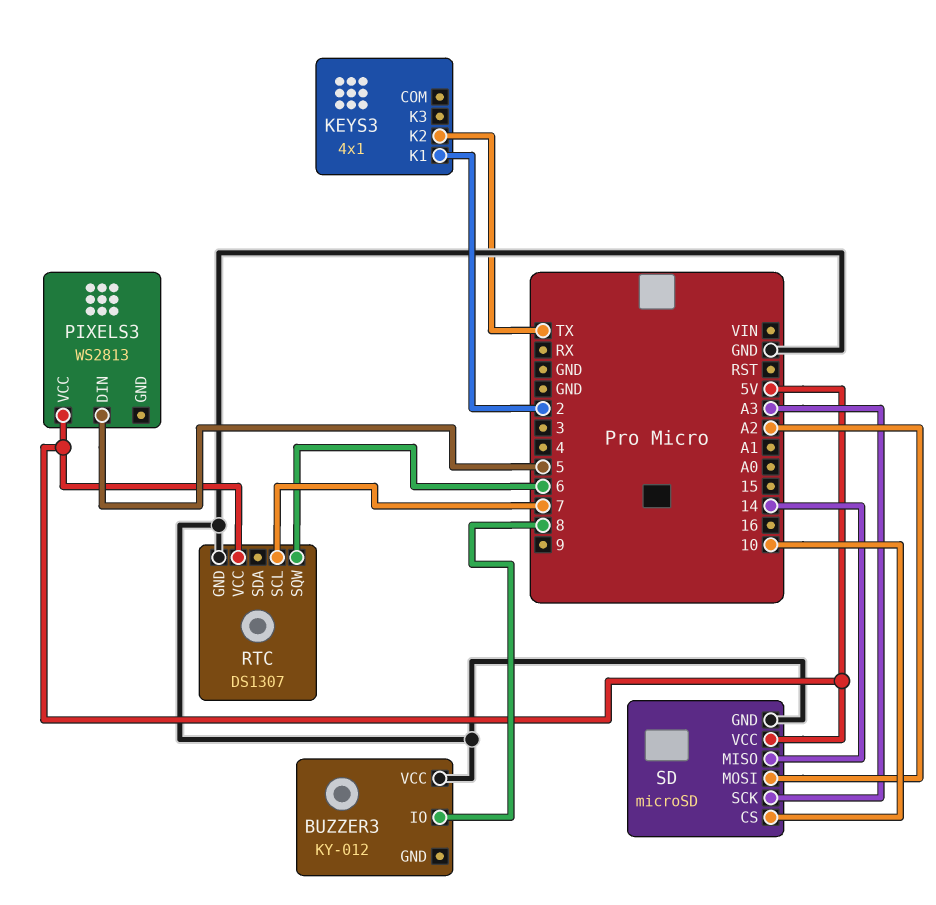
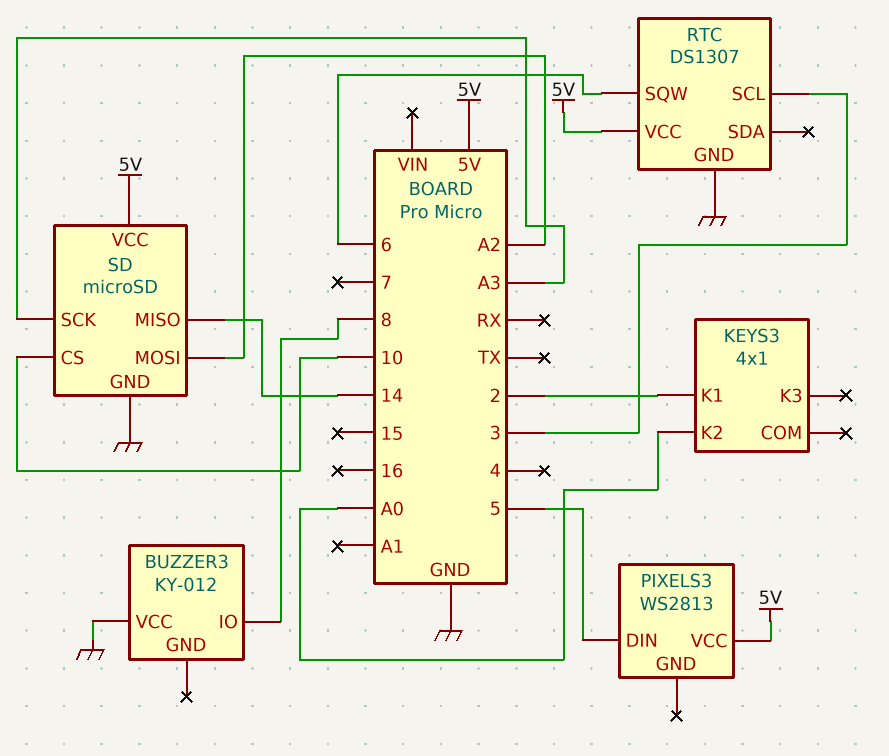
KEYS3 pin K2: TX -> A0
RTC pin SCL: 7 -> 3

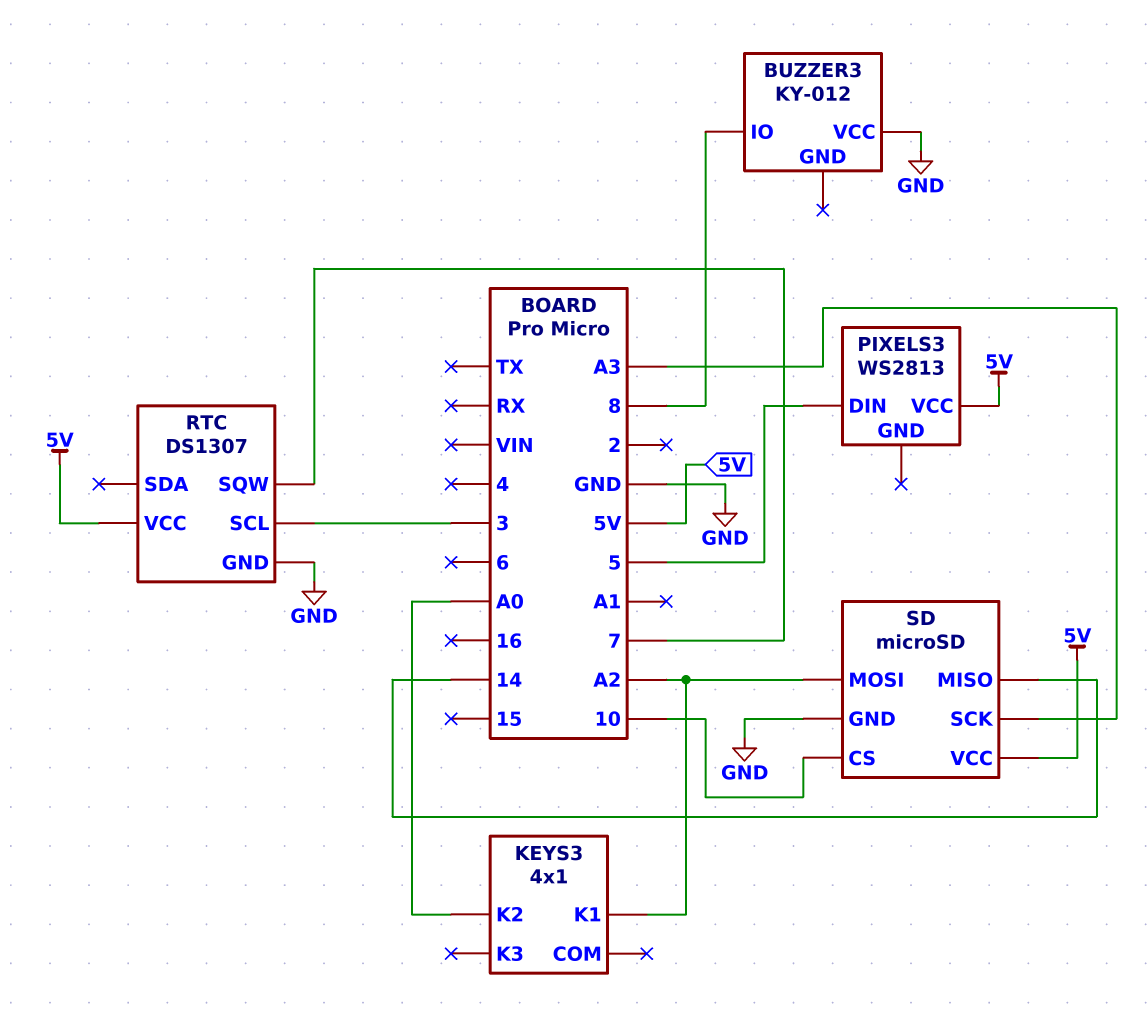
KEYS3 pin K1: 2 -> A2
RTC pin SQW: 6 -> 7

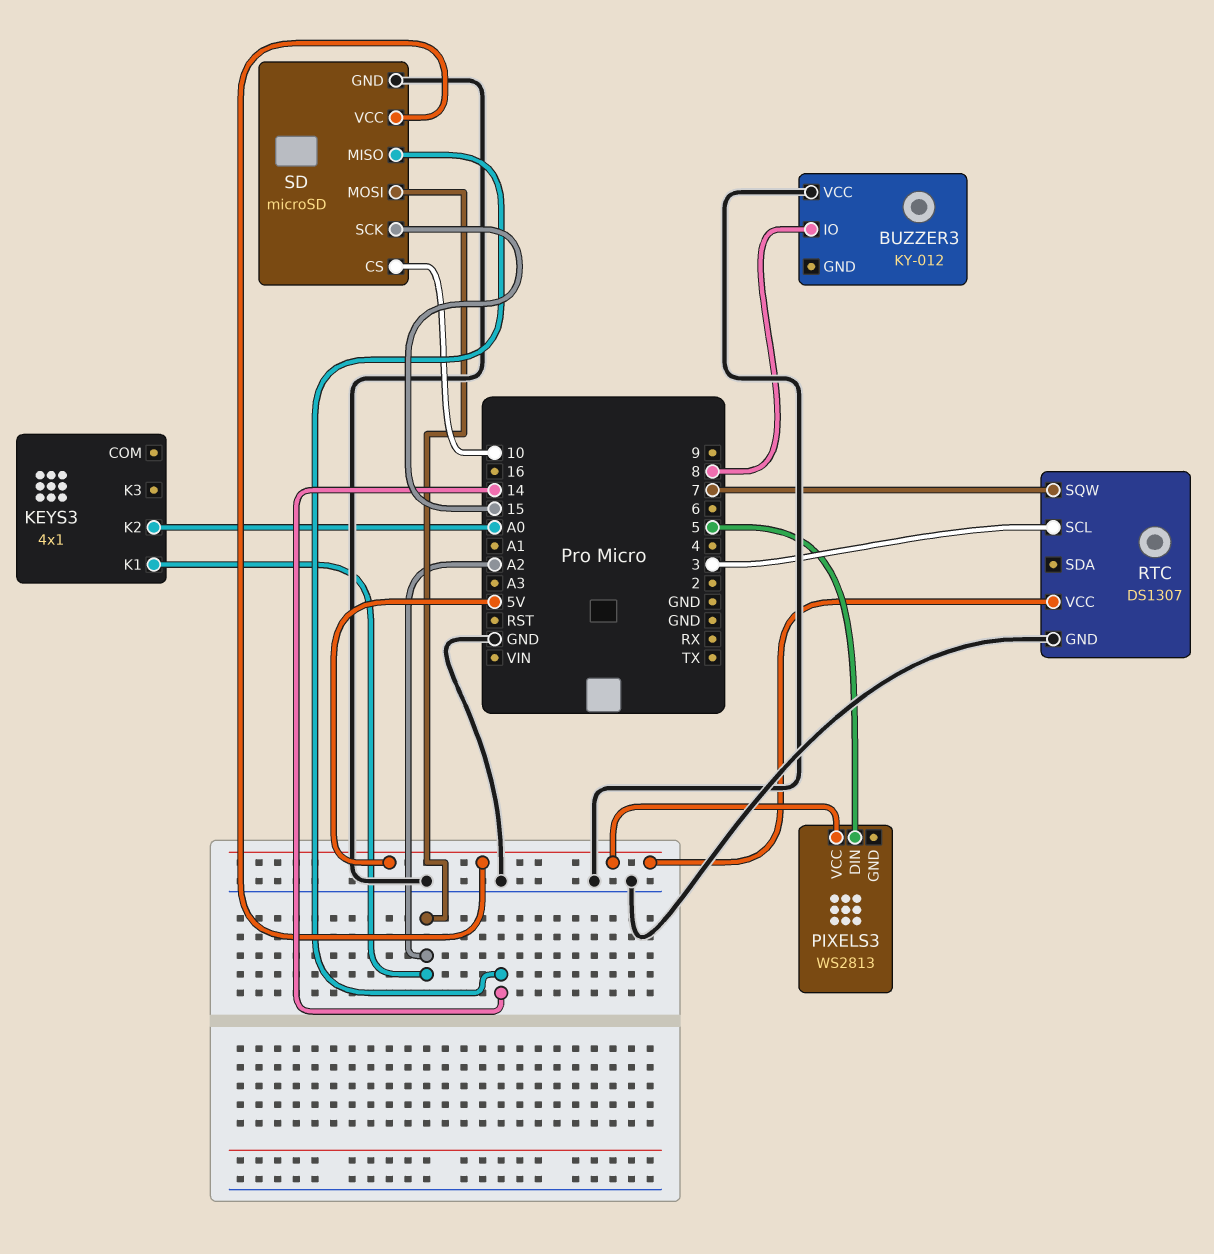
SD pin SCK: A3 -> 15

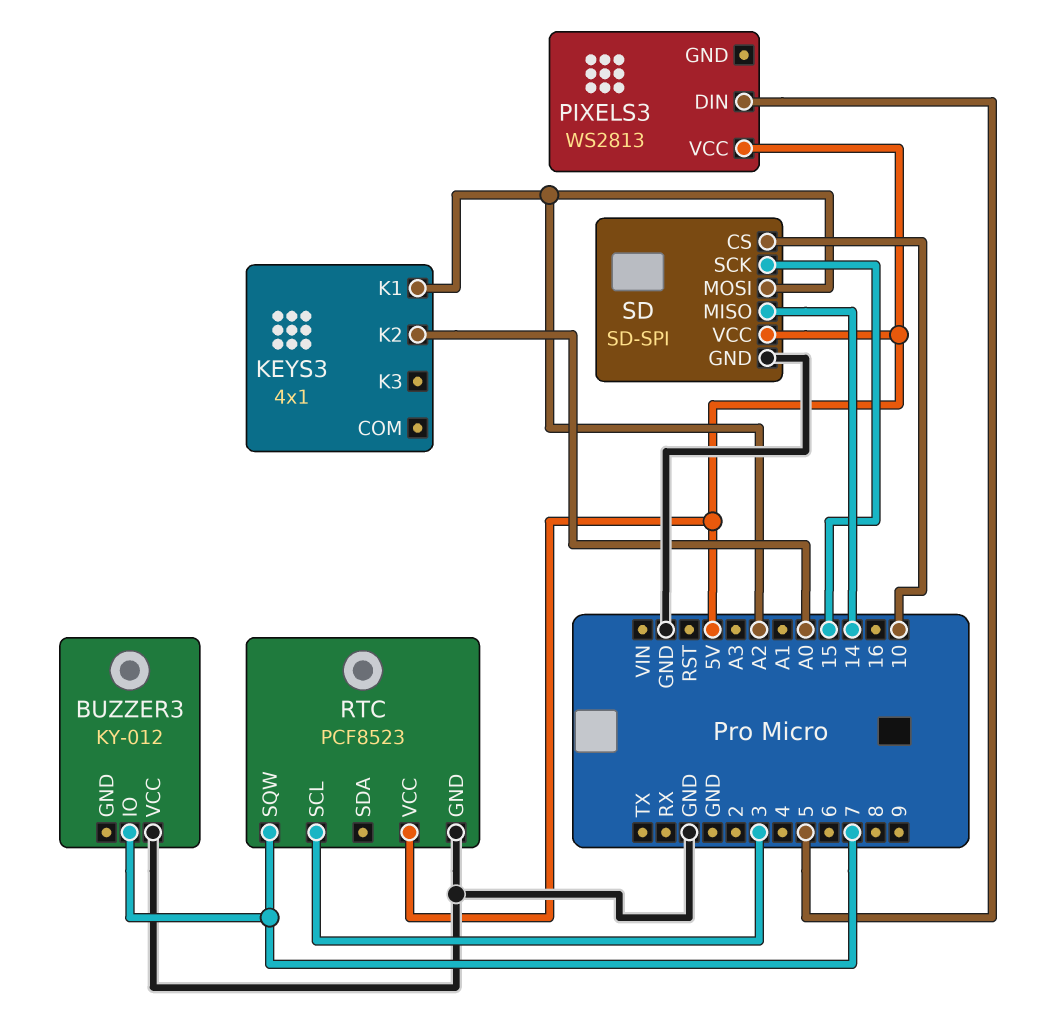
BUZZER3 pin IO: 8 -> 7
RTC: DS1307 -> PCF8523
SD: microSD -> SD-SPI

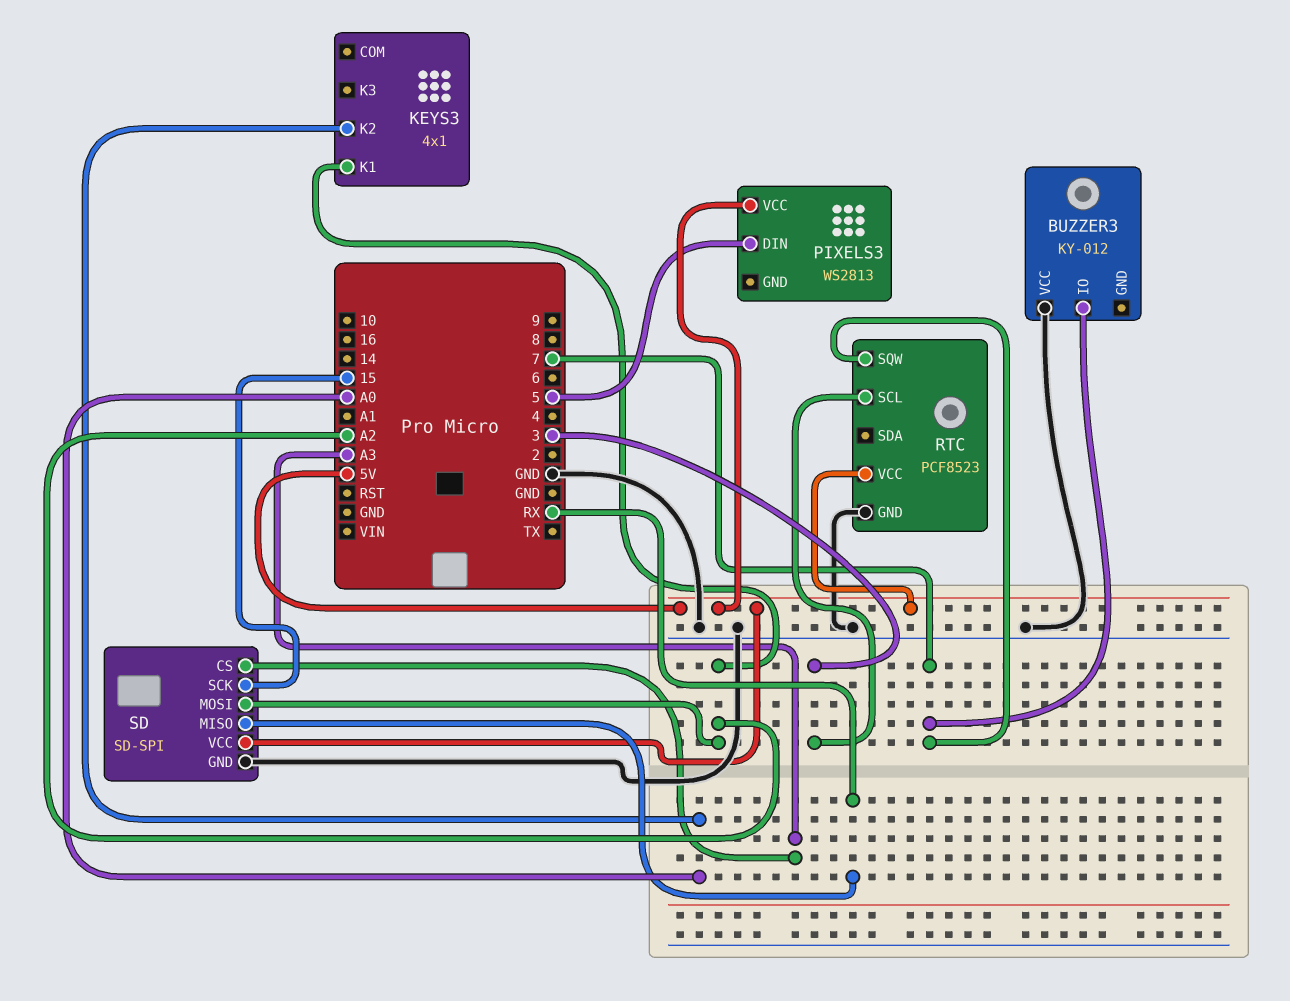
SD pin CS: 10 -> A3
SD pin MISO: 14 -> RX

